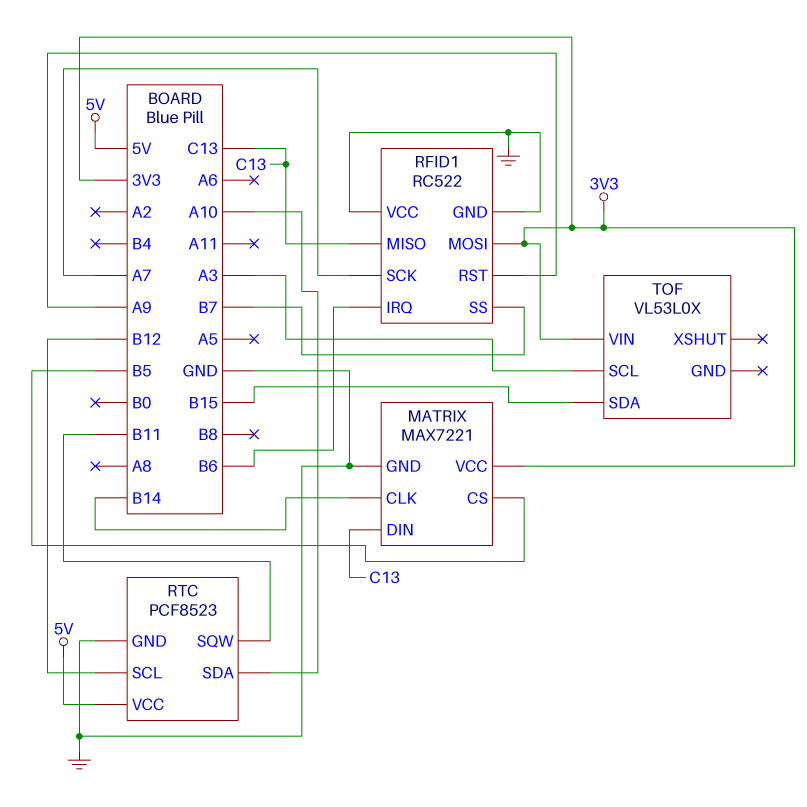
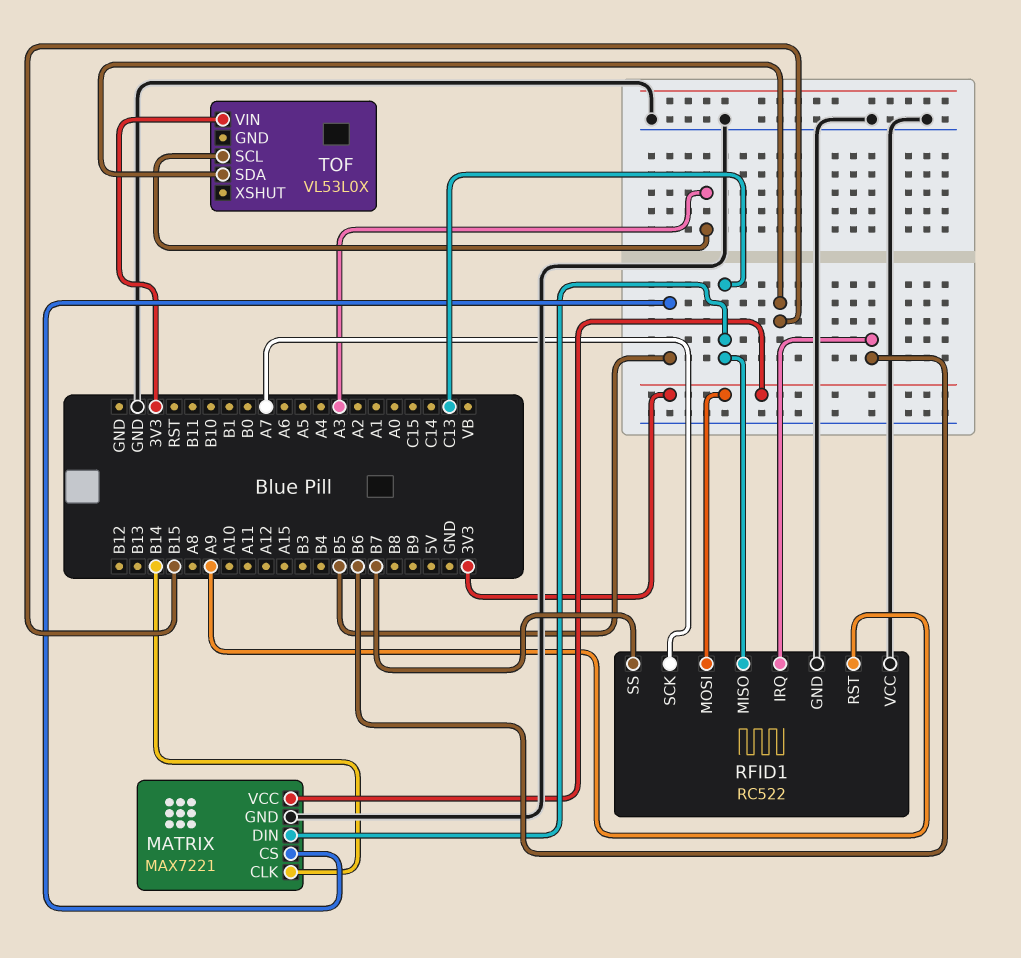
RTC: PCF8523 -> none
RTC pin GND: GND -> none
RTC pin SCL: B12 -> none
RTC pin SDA: A10 -> none
RTC pin SQW: B11 -> none
RTC pin VCC: 5V -> none

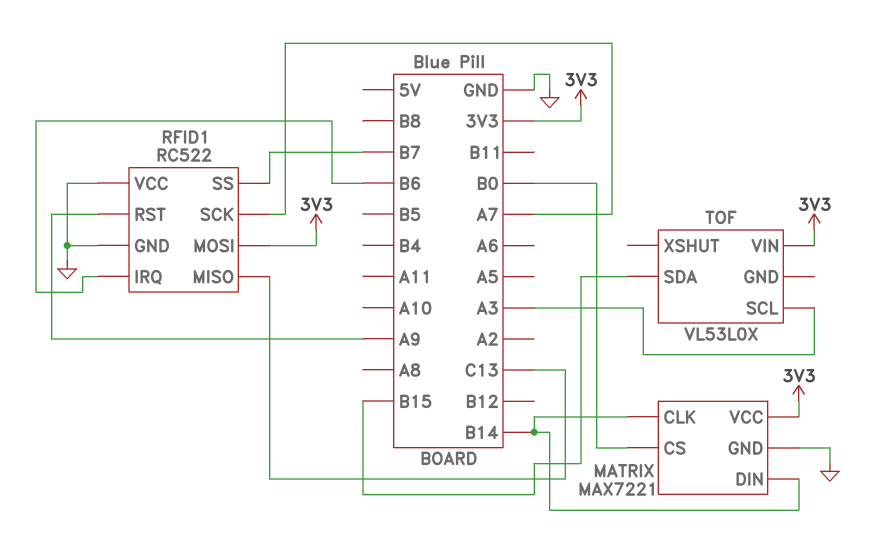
MATRIX pin CS: B5 -> B0
MATRIX pin DIN: C13 -> B14

